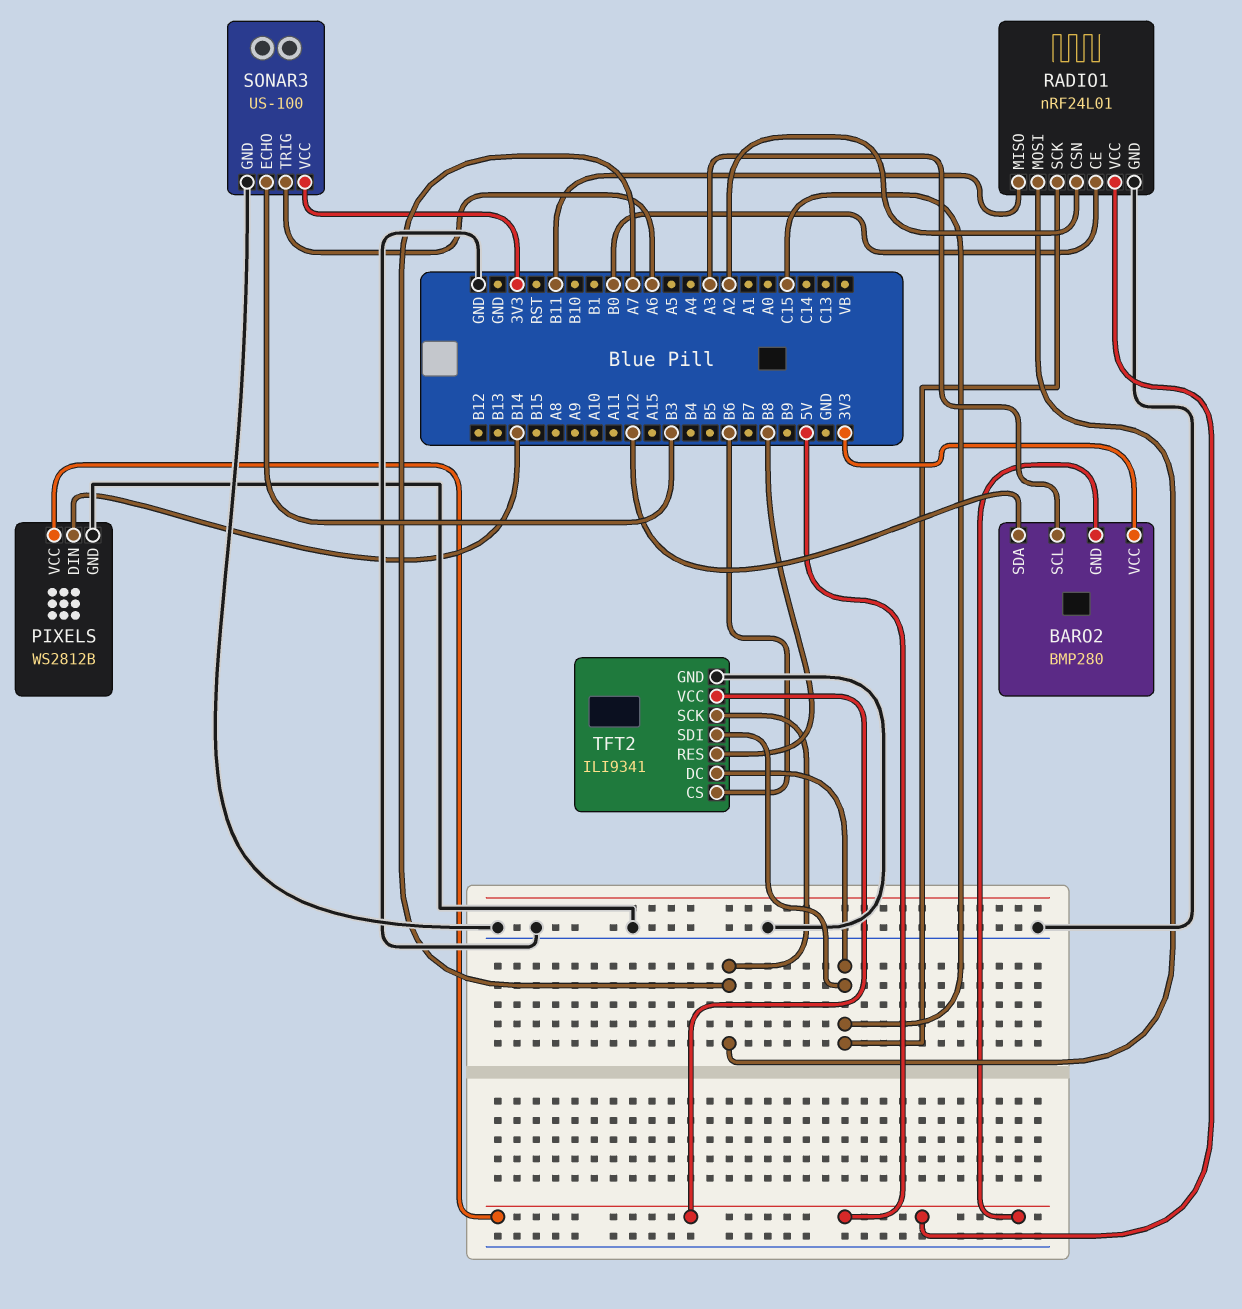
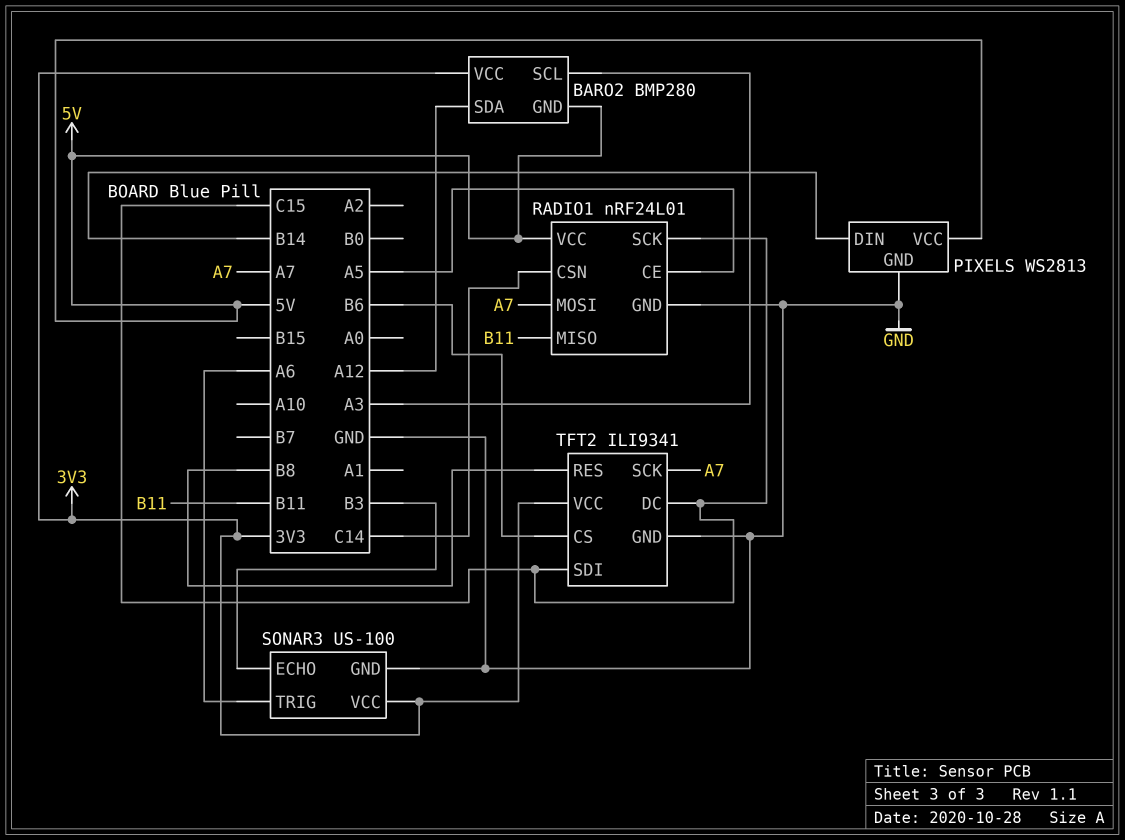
PIXELS: WS2812B -> WS2813
RADIO1 pin CE: B0 -> A5
RADIO1 pin CSN: A2 -> C14
TFT2 pin VCC: 5V -> 3V3

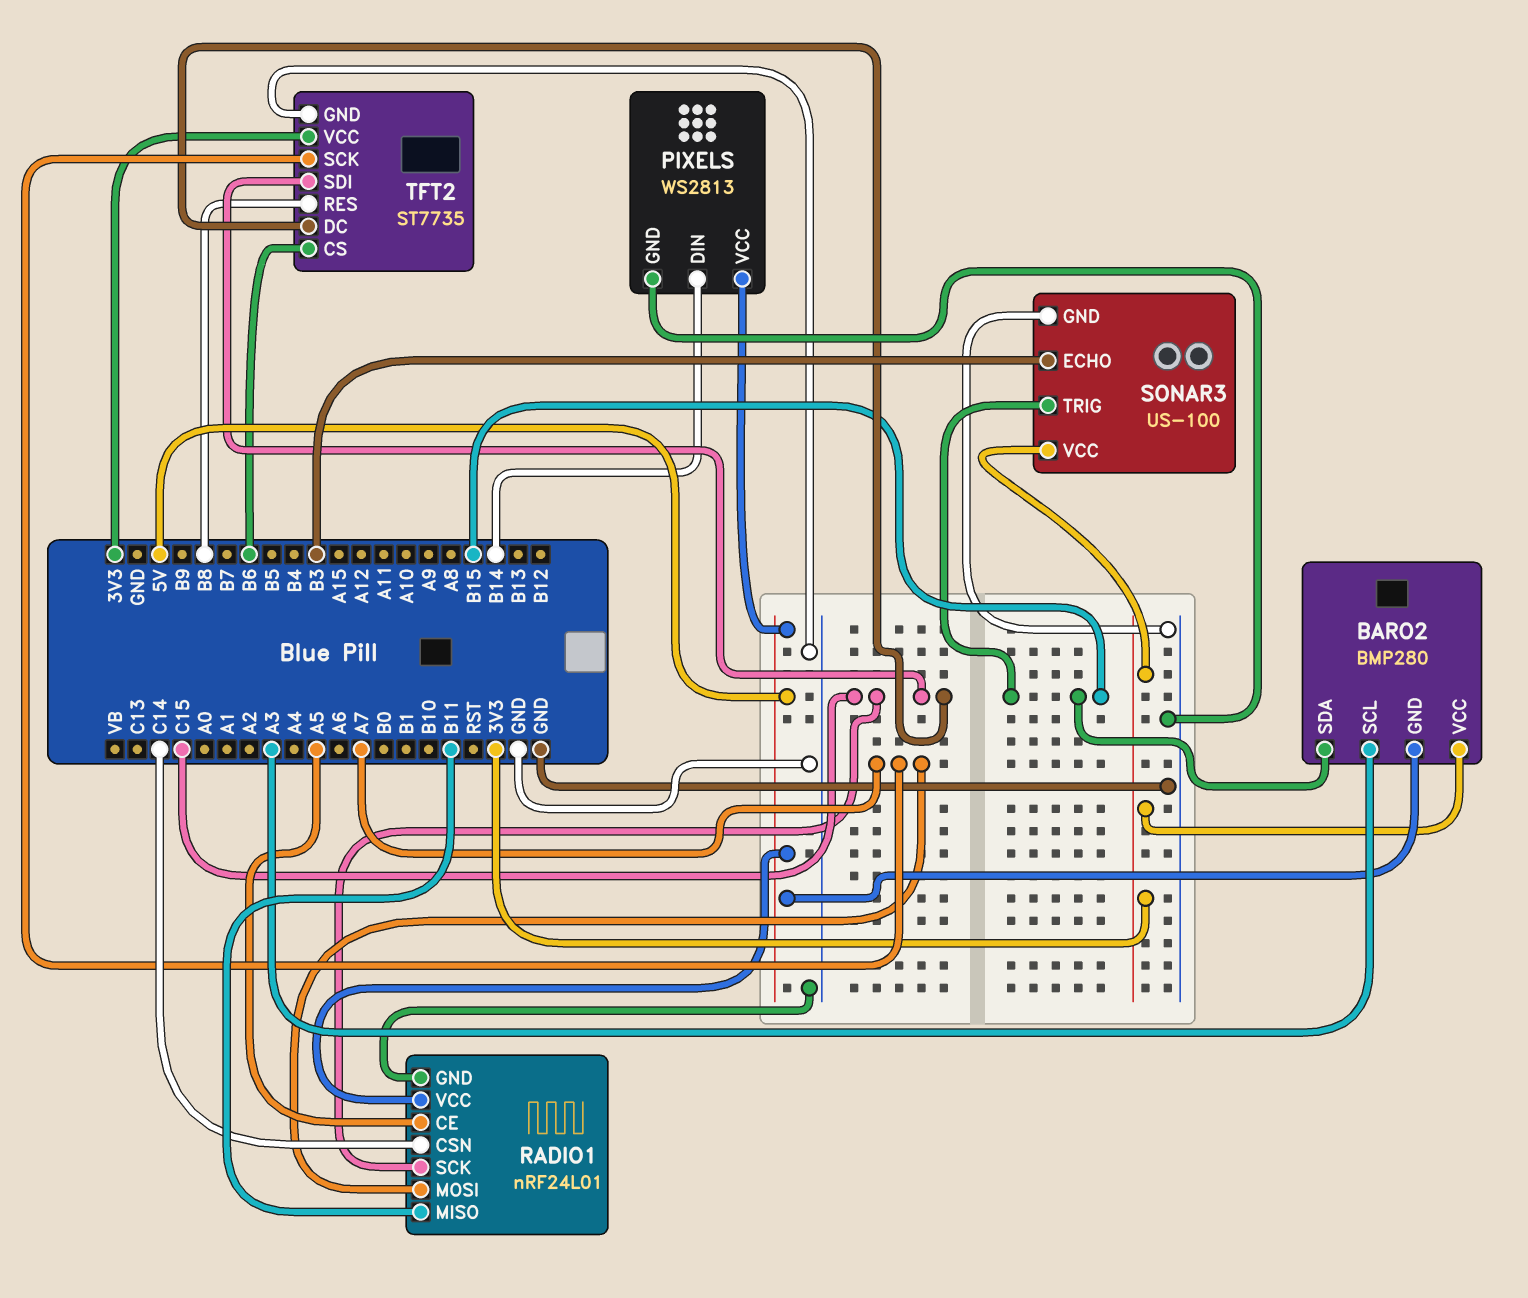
BARO2 pin SDA: A12 -> B15
SONAR3 pin TRIG: A6 -> B15
TFT2: ILI9341 -> ST7735

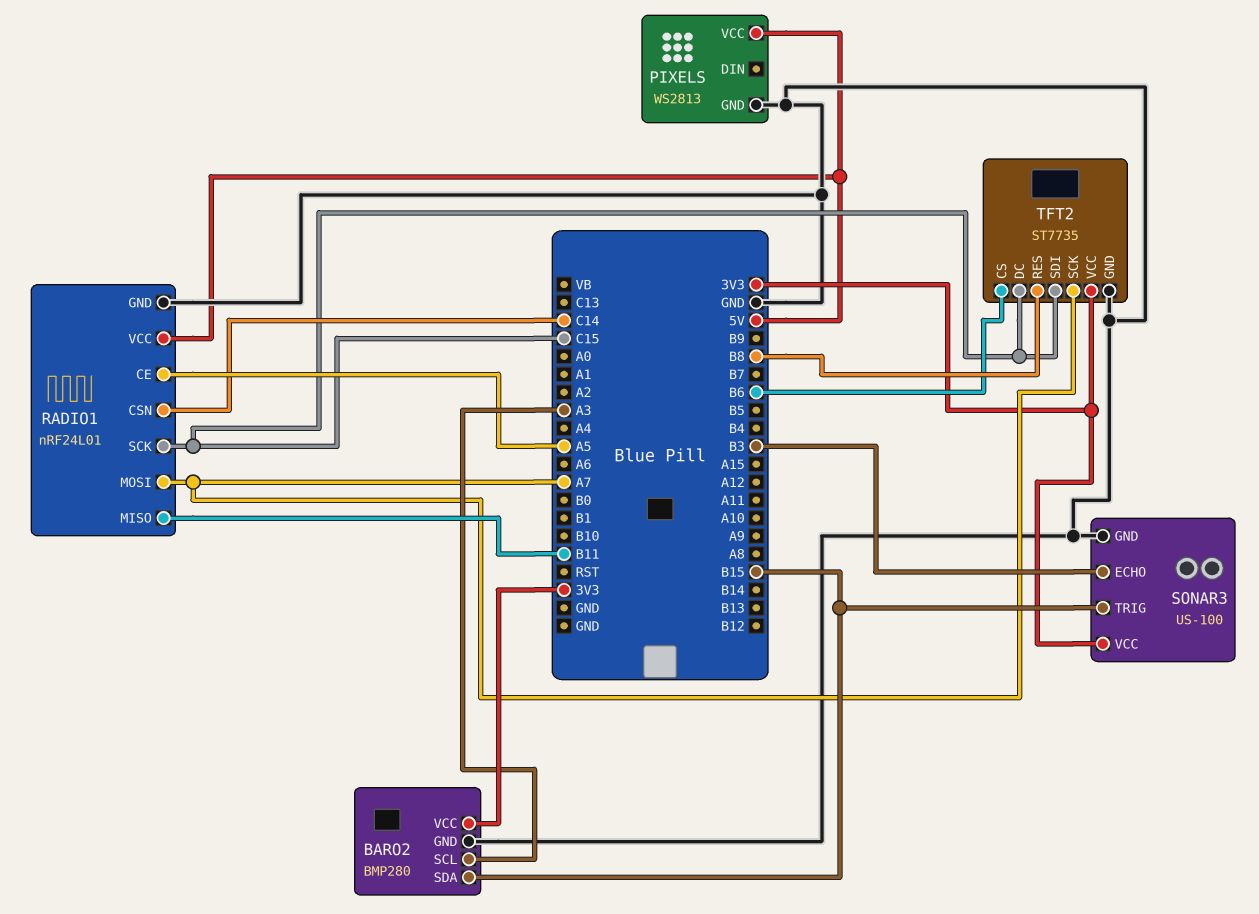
BARO2 pin GND: 5V -> GND
PIXELS pin DIN: B14 -> none

